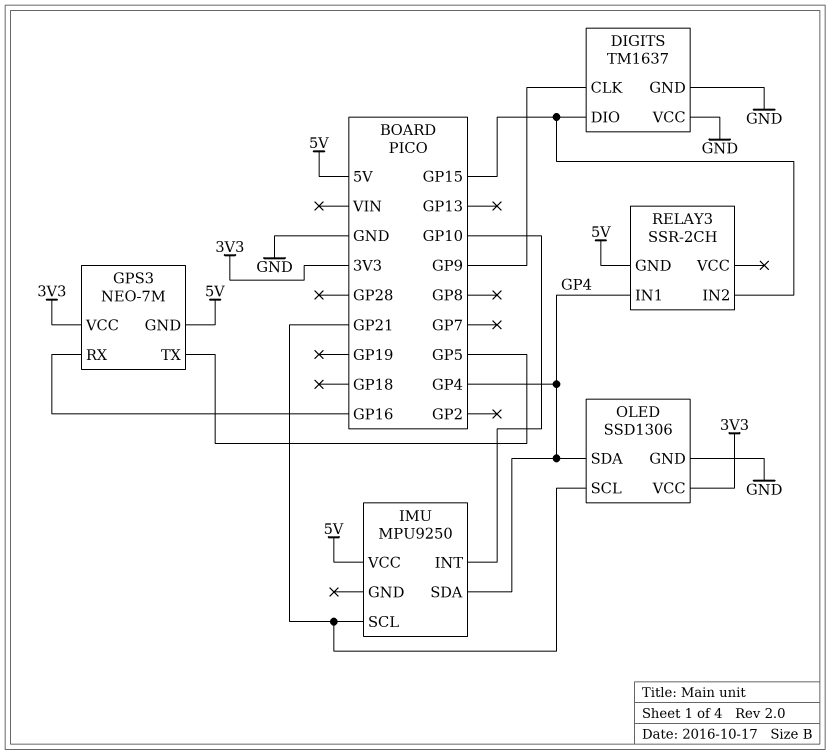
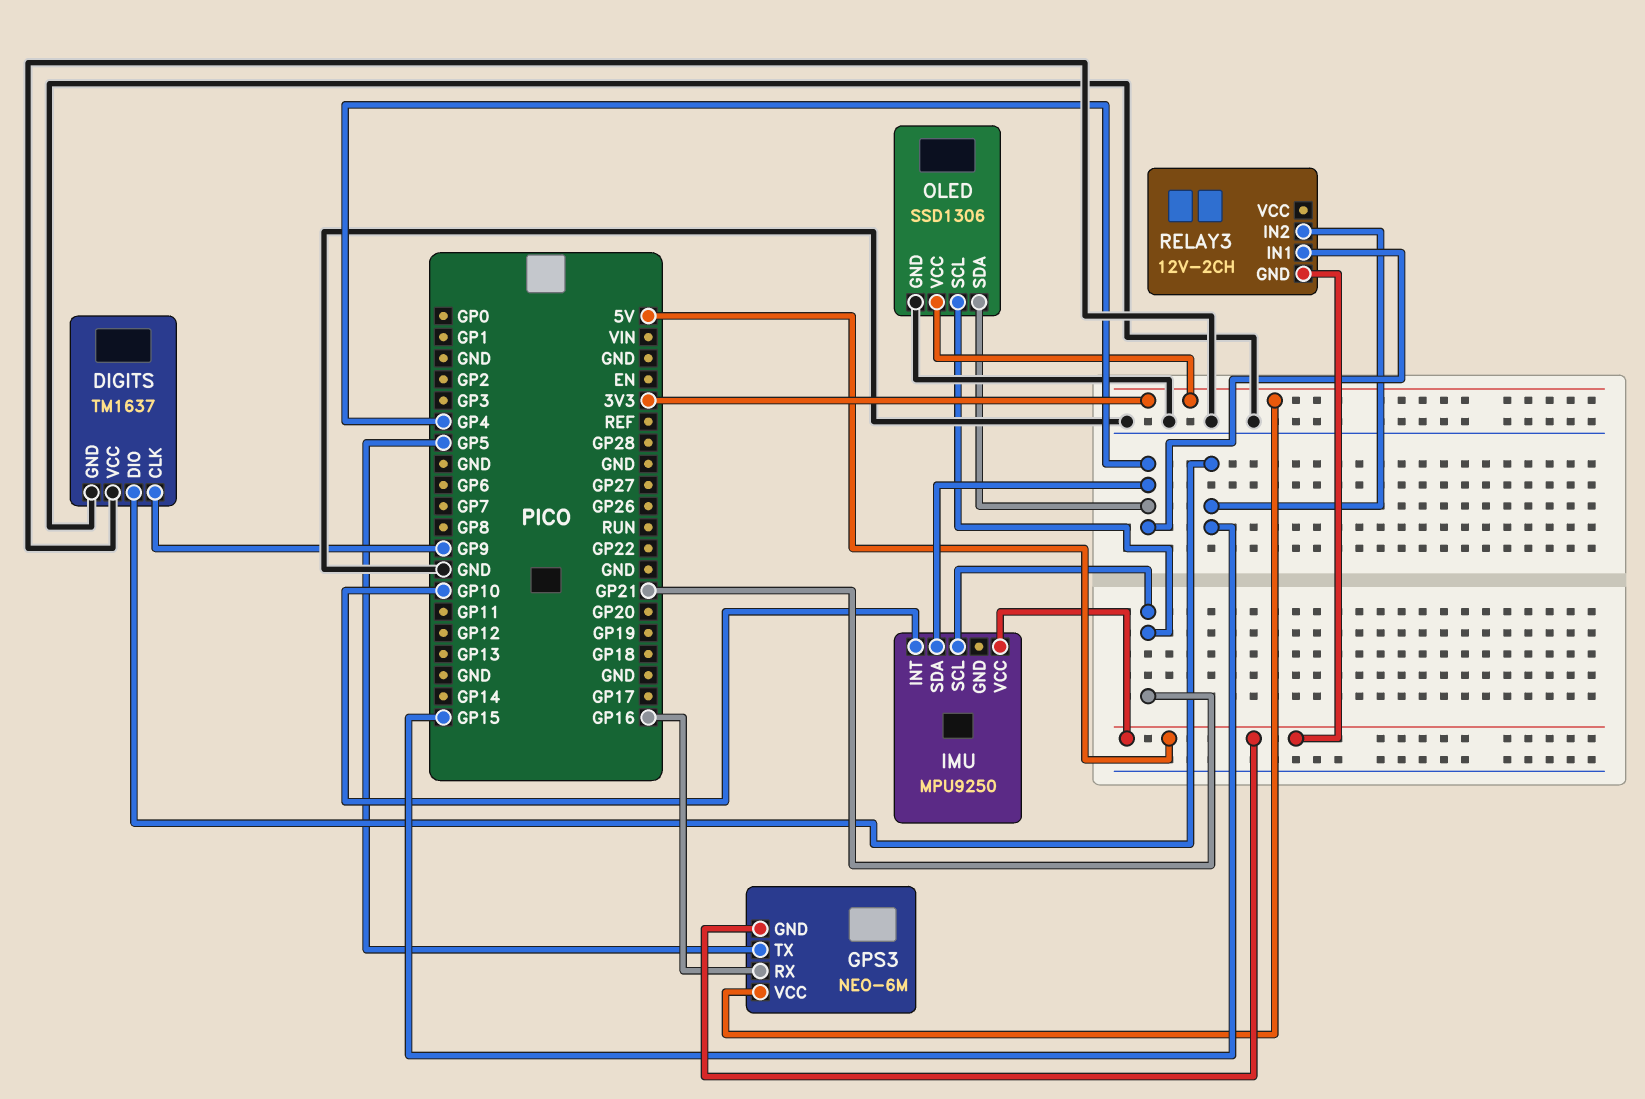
GPS3: NEO-7M -> NEO-6M
RELAY3: SSR-2CH -> 12V-2CH

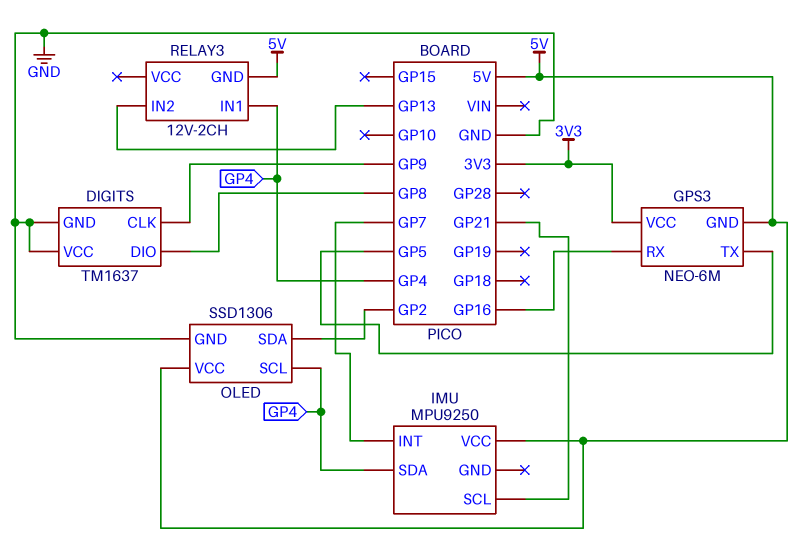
DIGITS pin DIO: GP15 -> GP8
IMU pin INT: GP10 -> GP7
OLED pin SCL: GP21 -> GP4
OLED pin SDA: GP4 -> GP2
OLED pin VCC: 3V3 -> 5V
RELAY3 pin IN2: GP15 -> GP13

